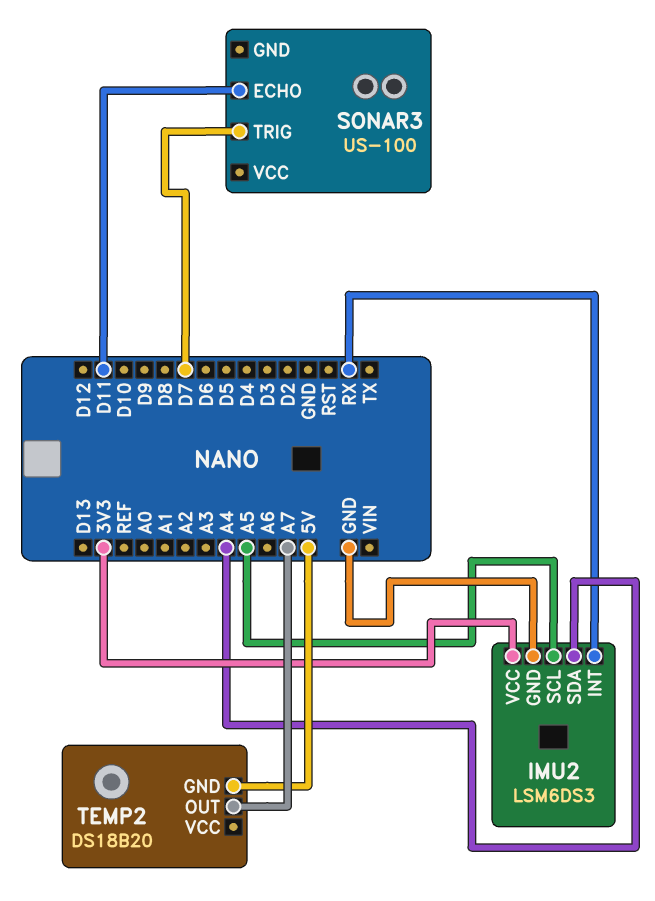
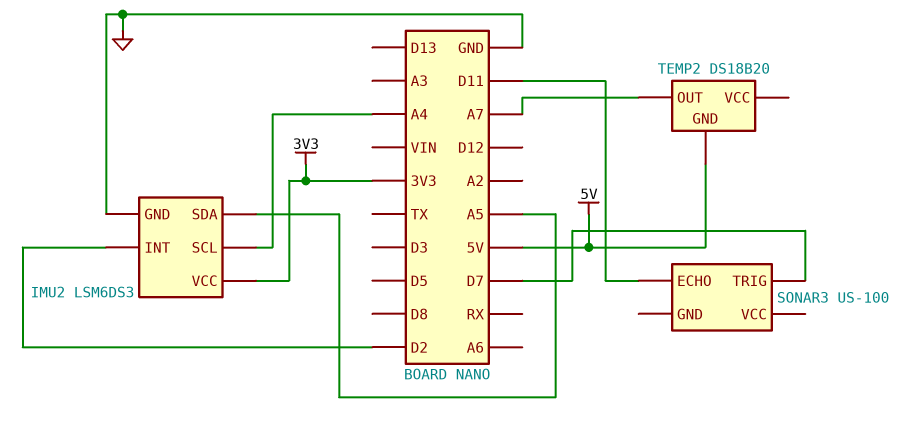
IMU2 pin INT: RX -> D2
IMU2 pin SCL: A5 -> A4
IMU2 pin SDA: A4 -> A5

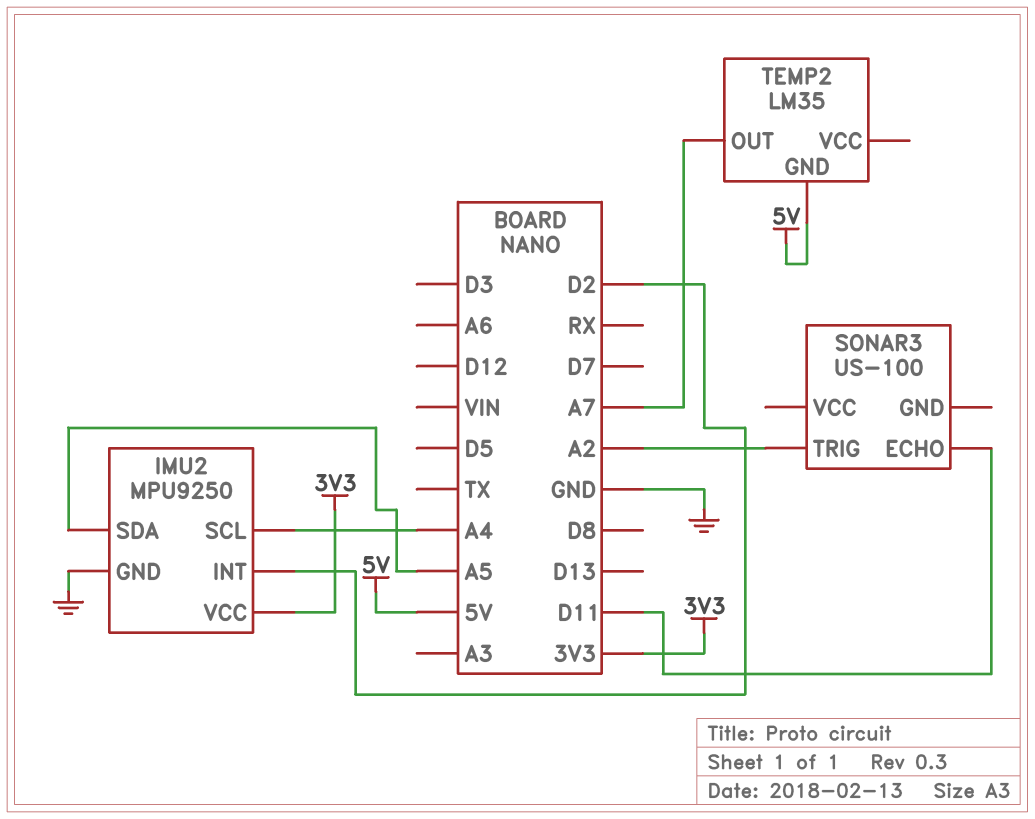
IMU2: LSM6DS3 -> MPU9250
SONAR3 pin TRIG: D7 -> A2
TEMP2: DS18B20 -> LM35

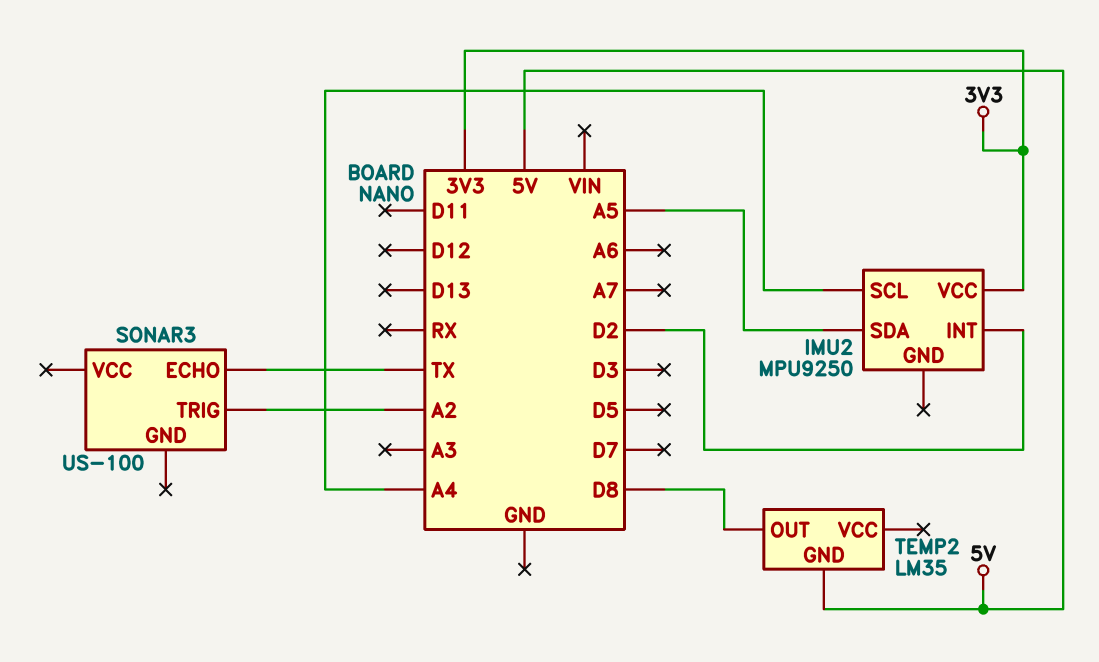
IMU2 pin GND: GND -> none
SONAR3 pin ECHO: D11 -> TX
TEMP2 pin OUT: A7 -> D8

